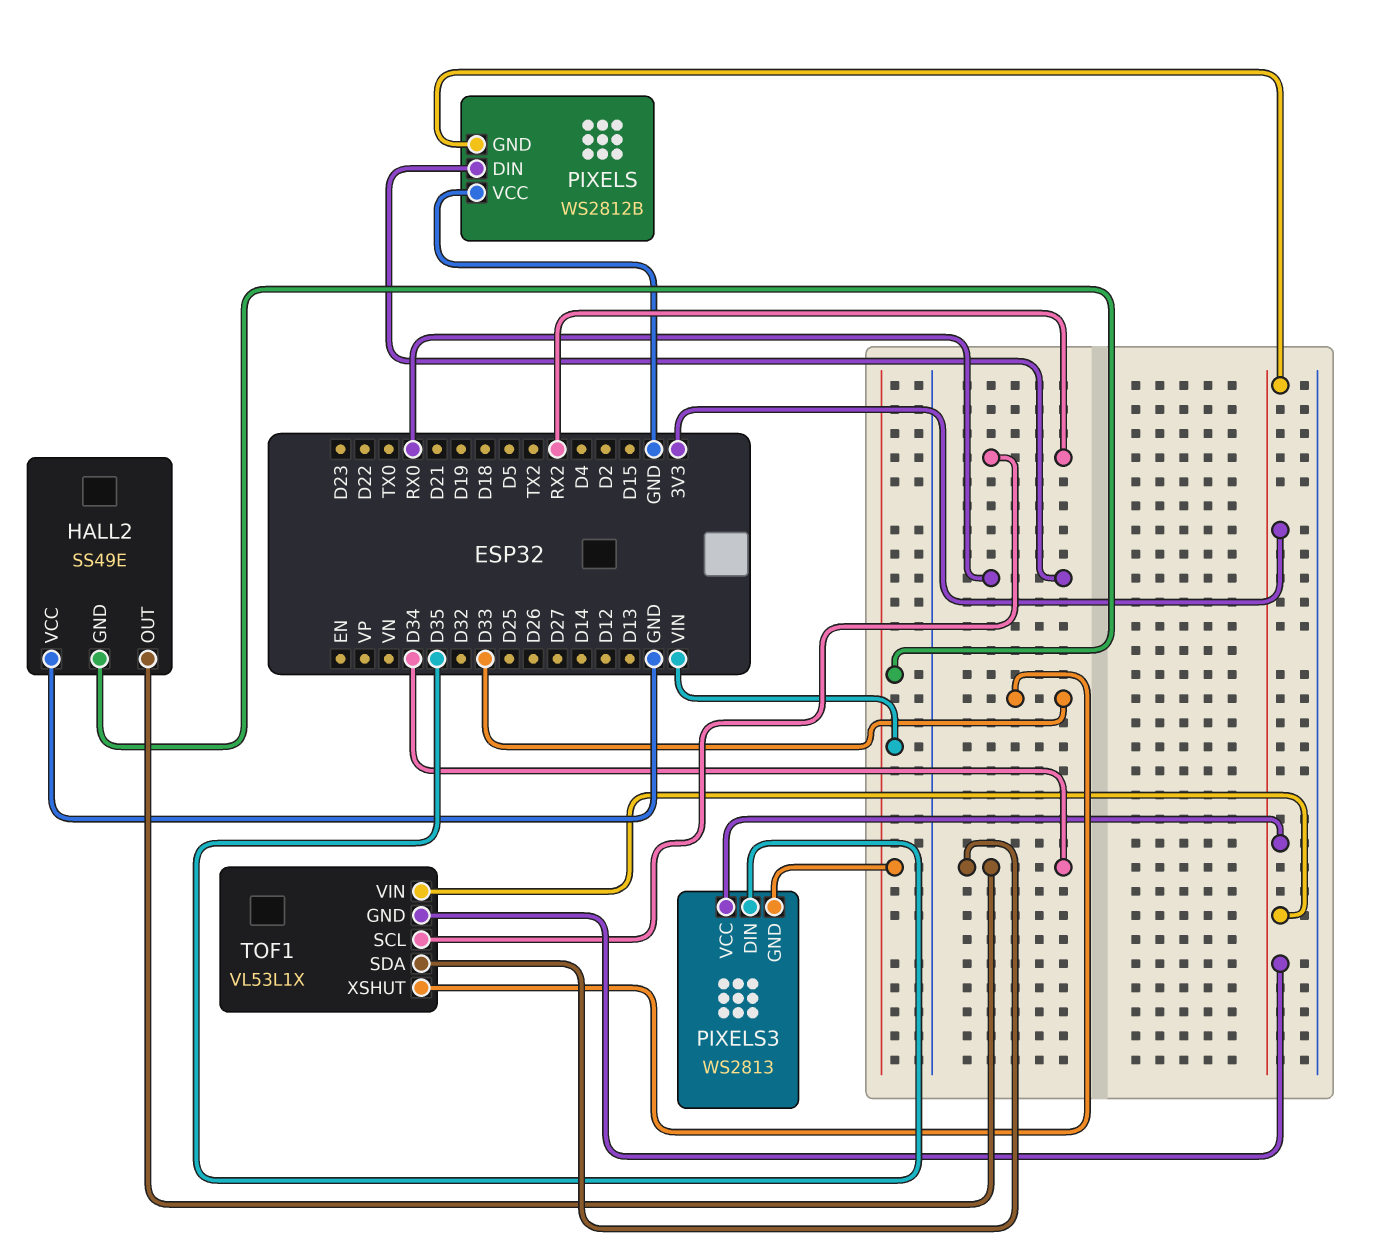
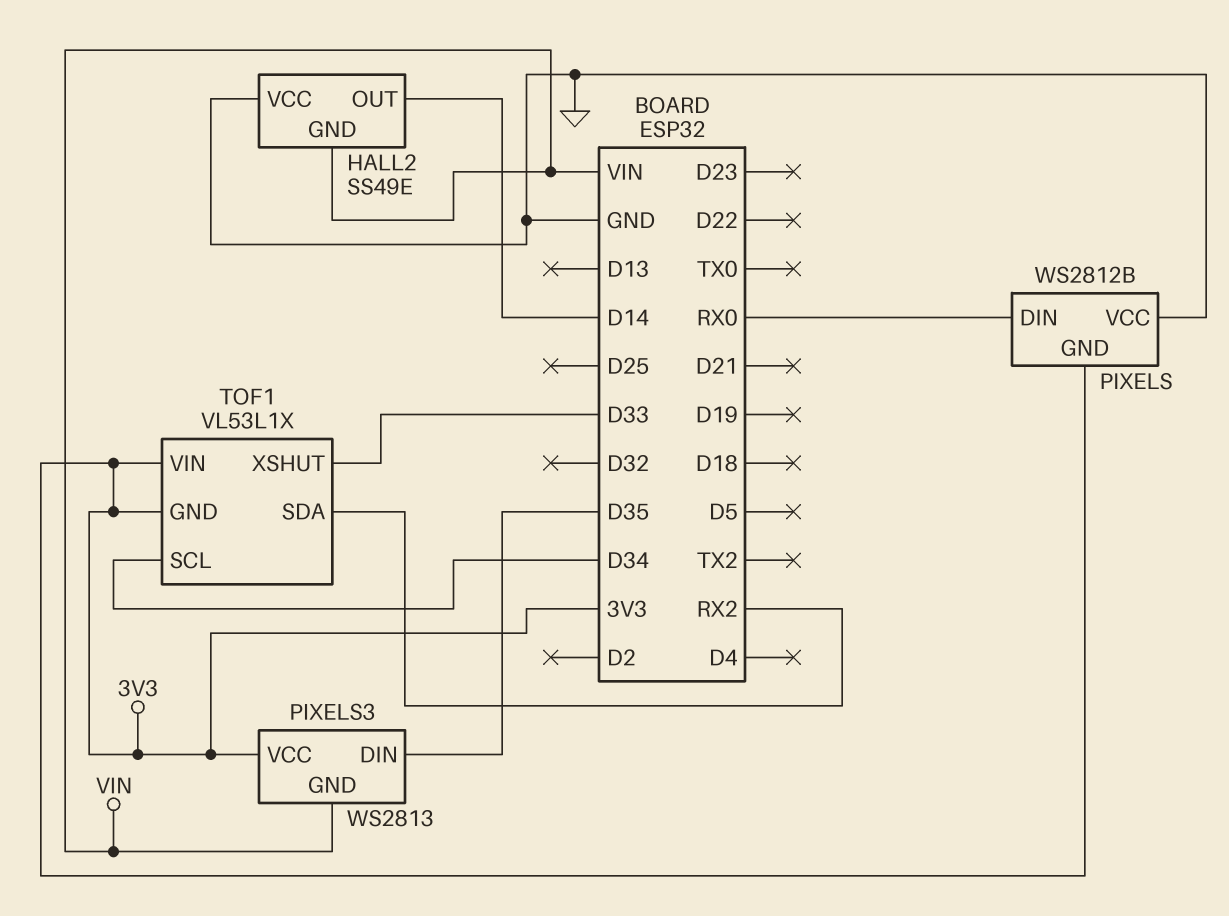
HALL2 pin OUT: D34 -> D14
TOF1 pin SCL: RX2 -> D34
TOF1 pin SDA: D34 -> RX2

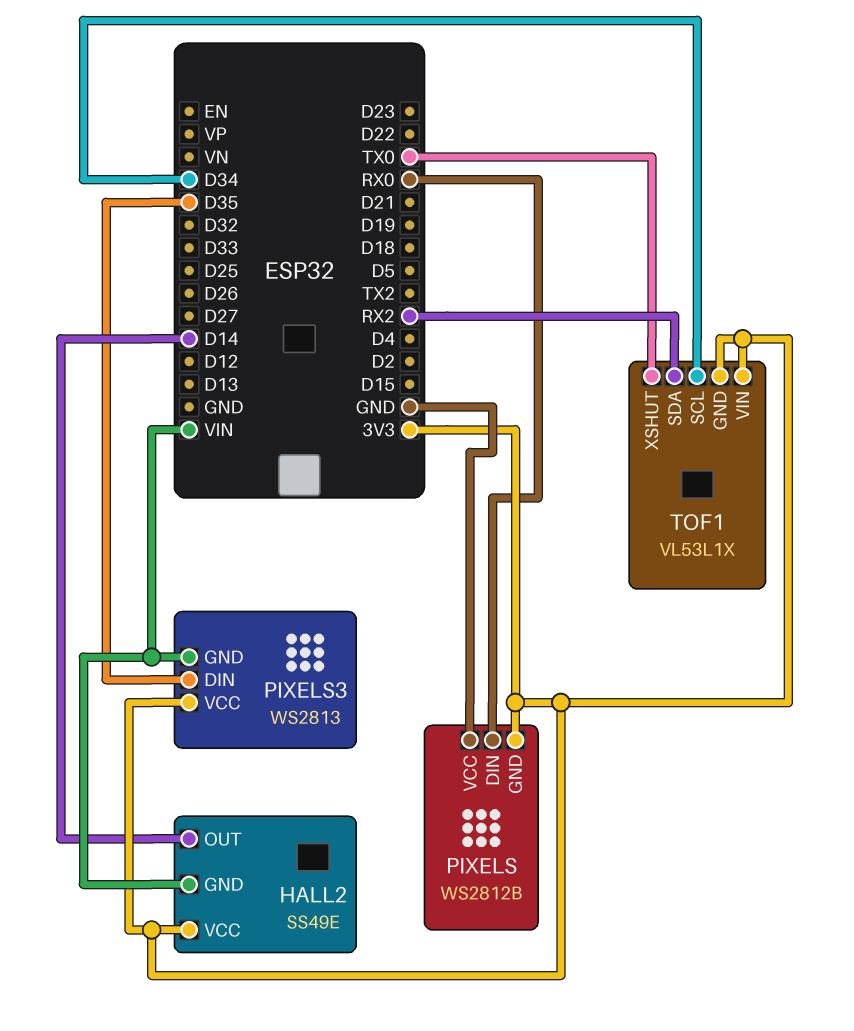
HALL2 pin VCC: GND -> 3V3
TOF1 pin XSHUT: D33 -> TX0

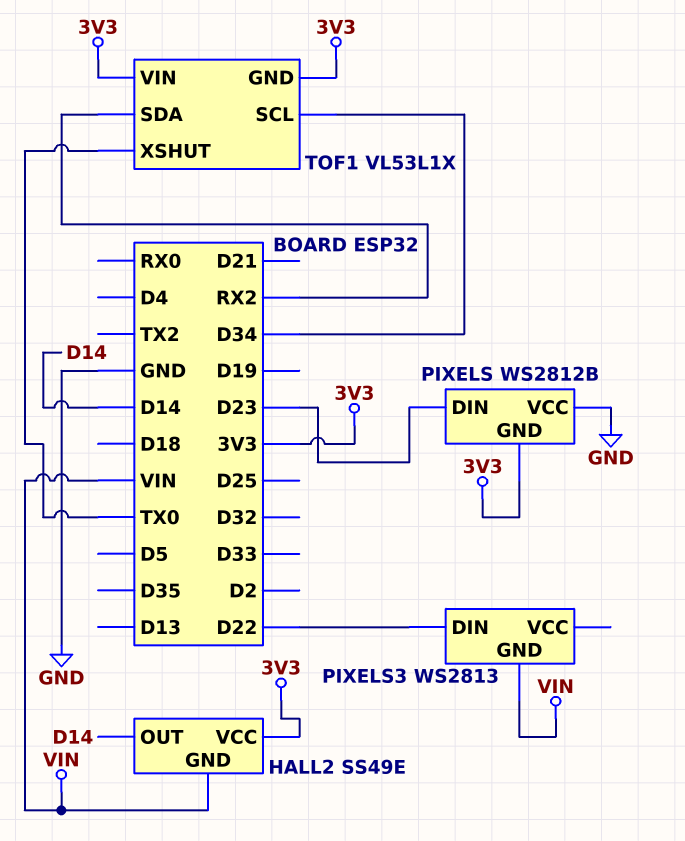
PIXELS pin DIN: RX0 -> D23
PIXELS3 pin DIN: D35 -> D22
PIXELS3 pin VCC: 3V3 -> none

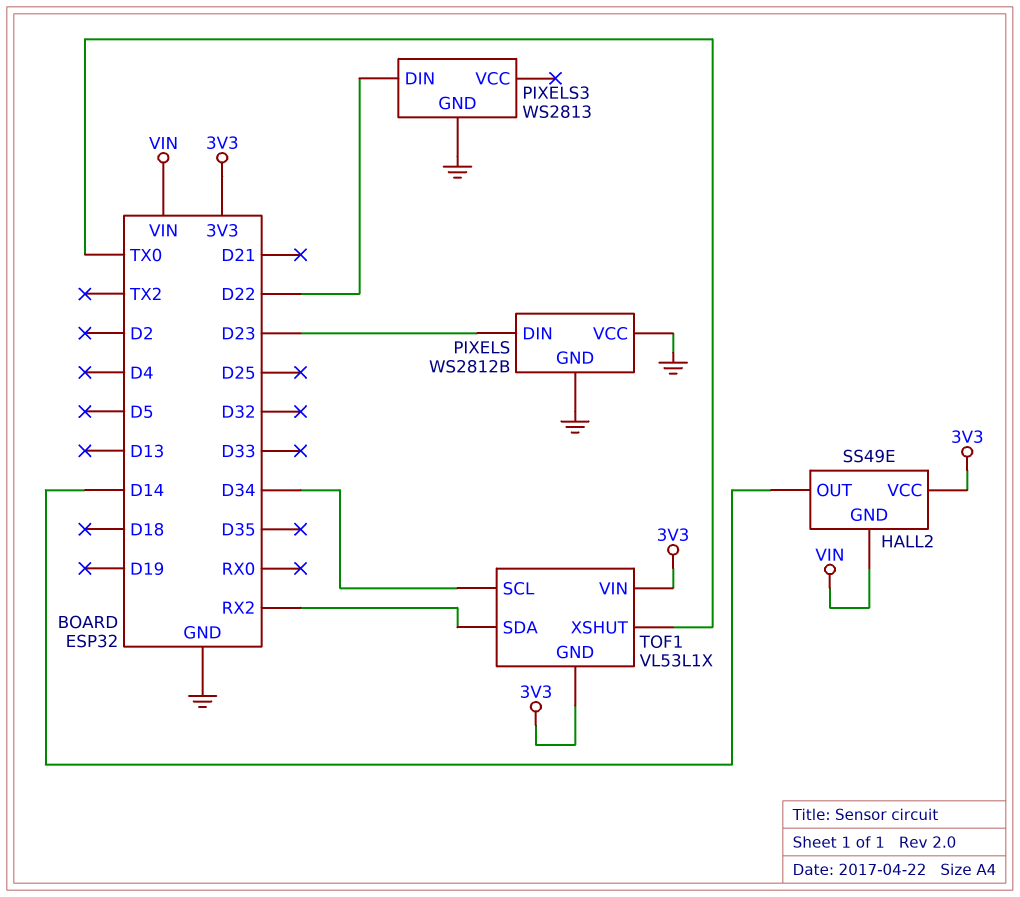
PIXELS pin GND: 3V3 -> GND
PIXELS3 pin GND: VIN -> GND

